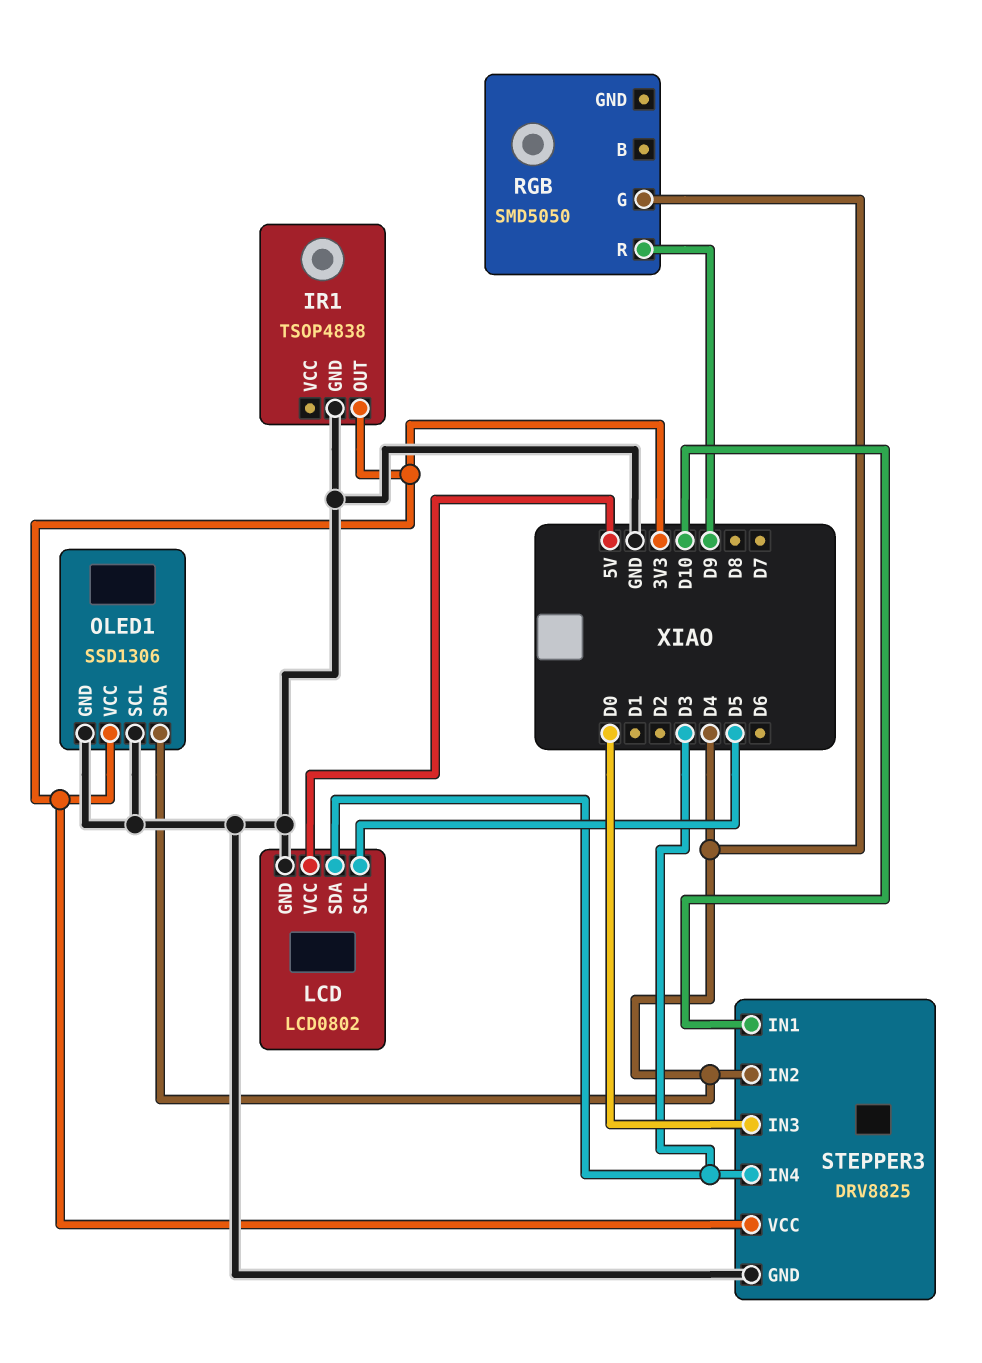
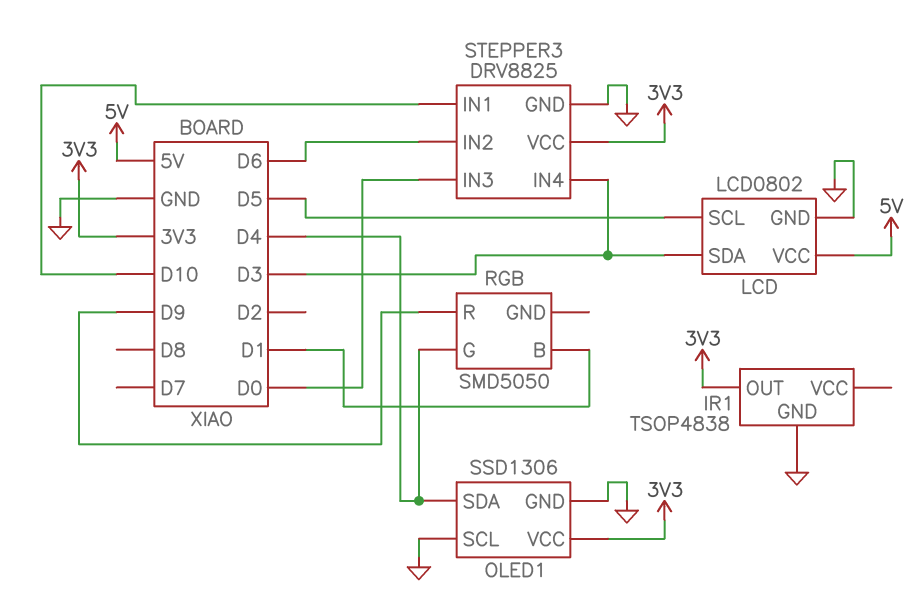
RGB pin B: none -> D1
STEPPER3 pin IN2: D4 -> D6

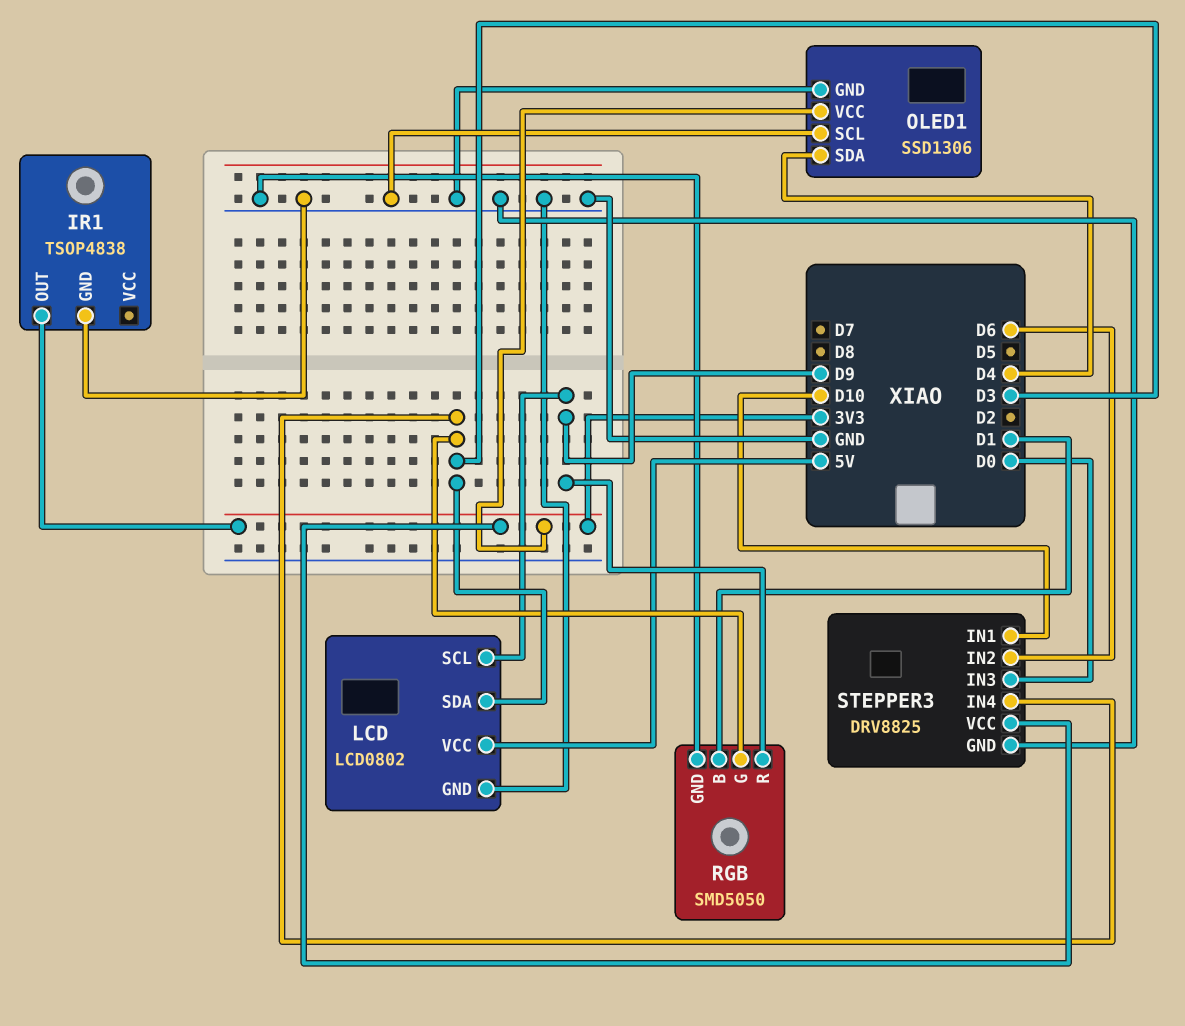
LCD pin SCL: D5 -> D9
RGB pin G: D4 -> D3
RGB pin GND: none -> GND

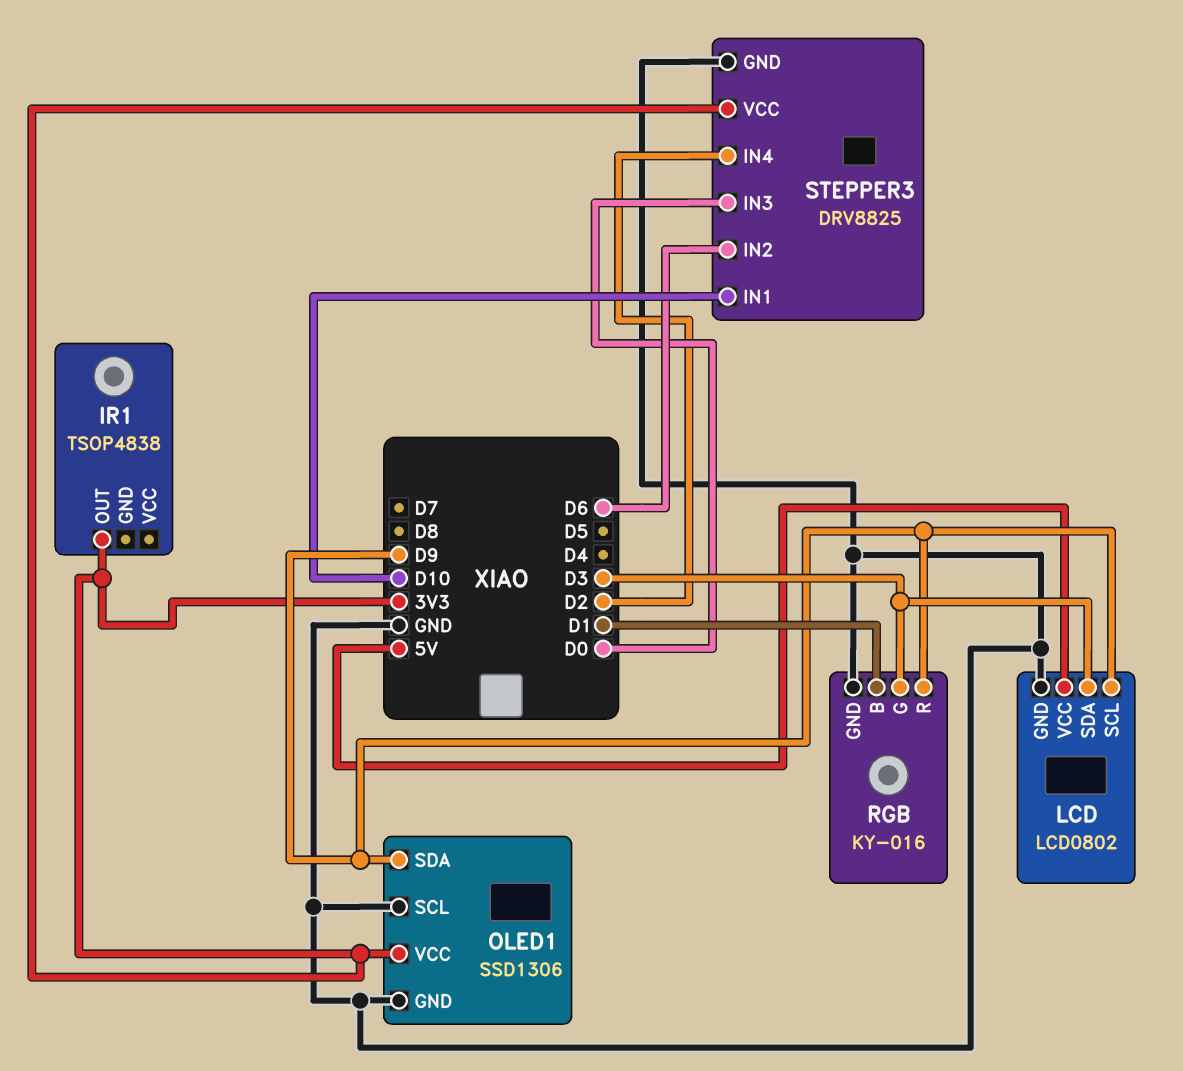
IR1 pin GND: GND -> none
OLED1 pin SDA: D4 -> D9
RGB: SMD5050 -> KY-016
STEPPER3 pin IN4: D3 -> D2

